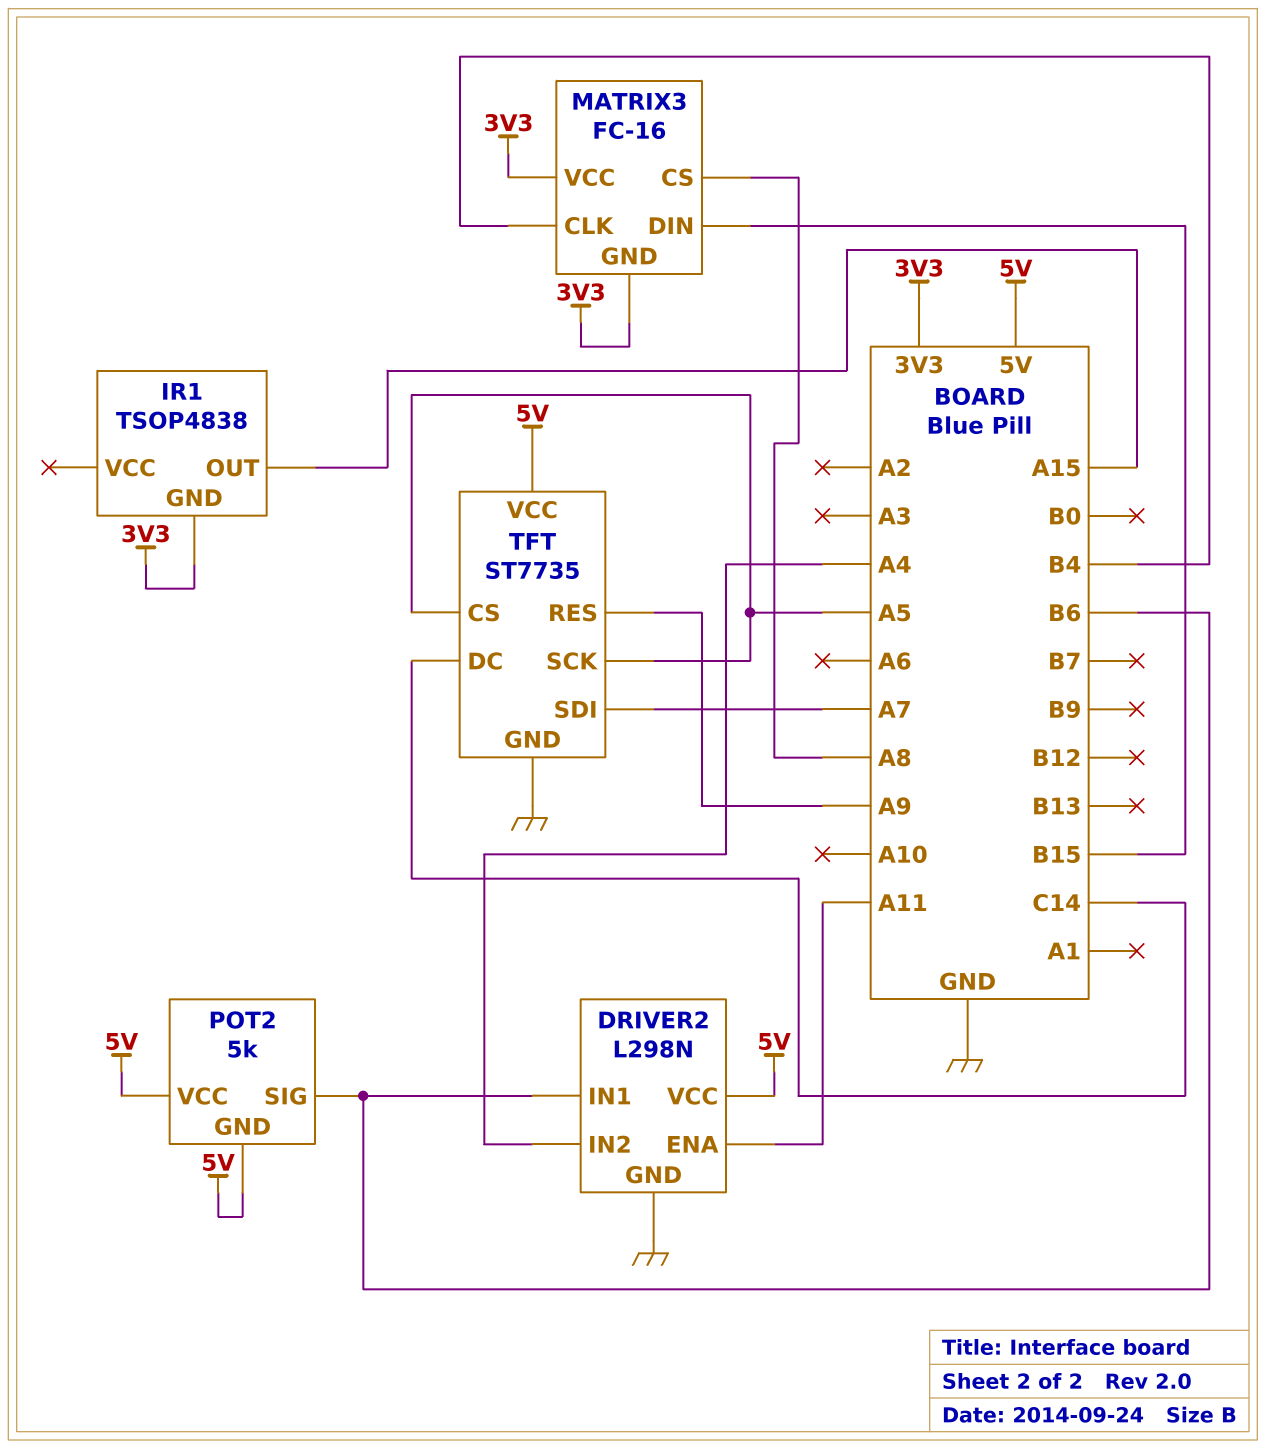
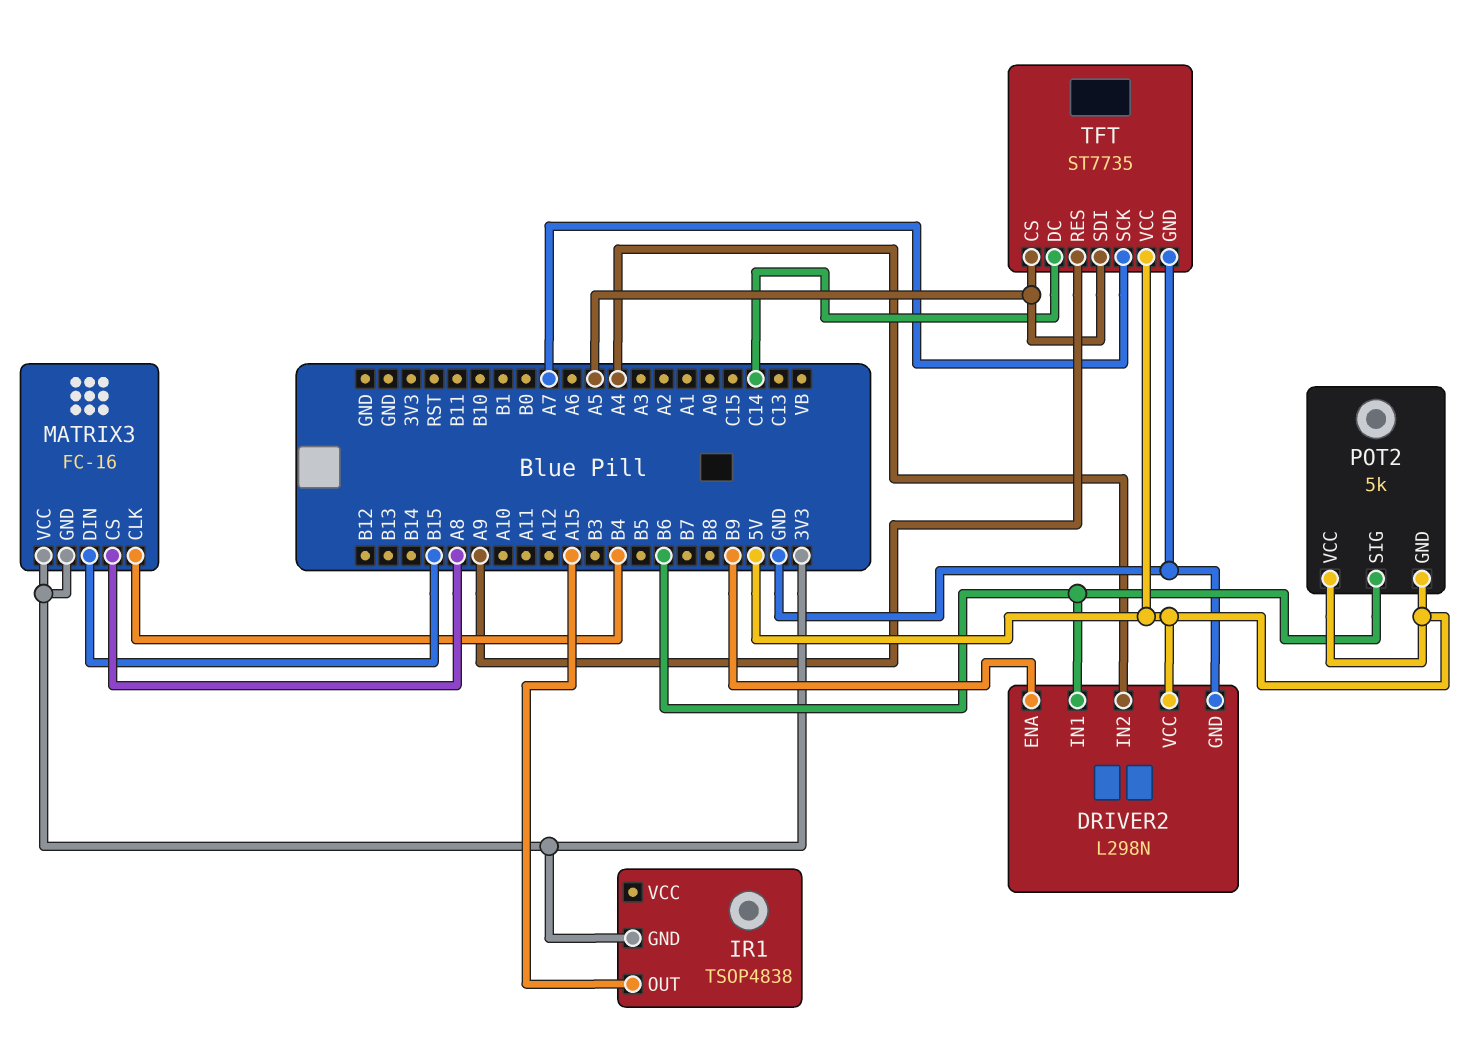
DRIVER2 pin ENA: A11 -> B9
TFT pin SCK: A5 -> A7
TFT pin SDI: A7 -> A5

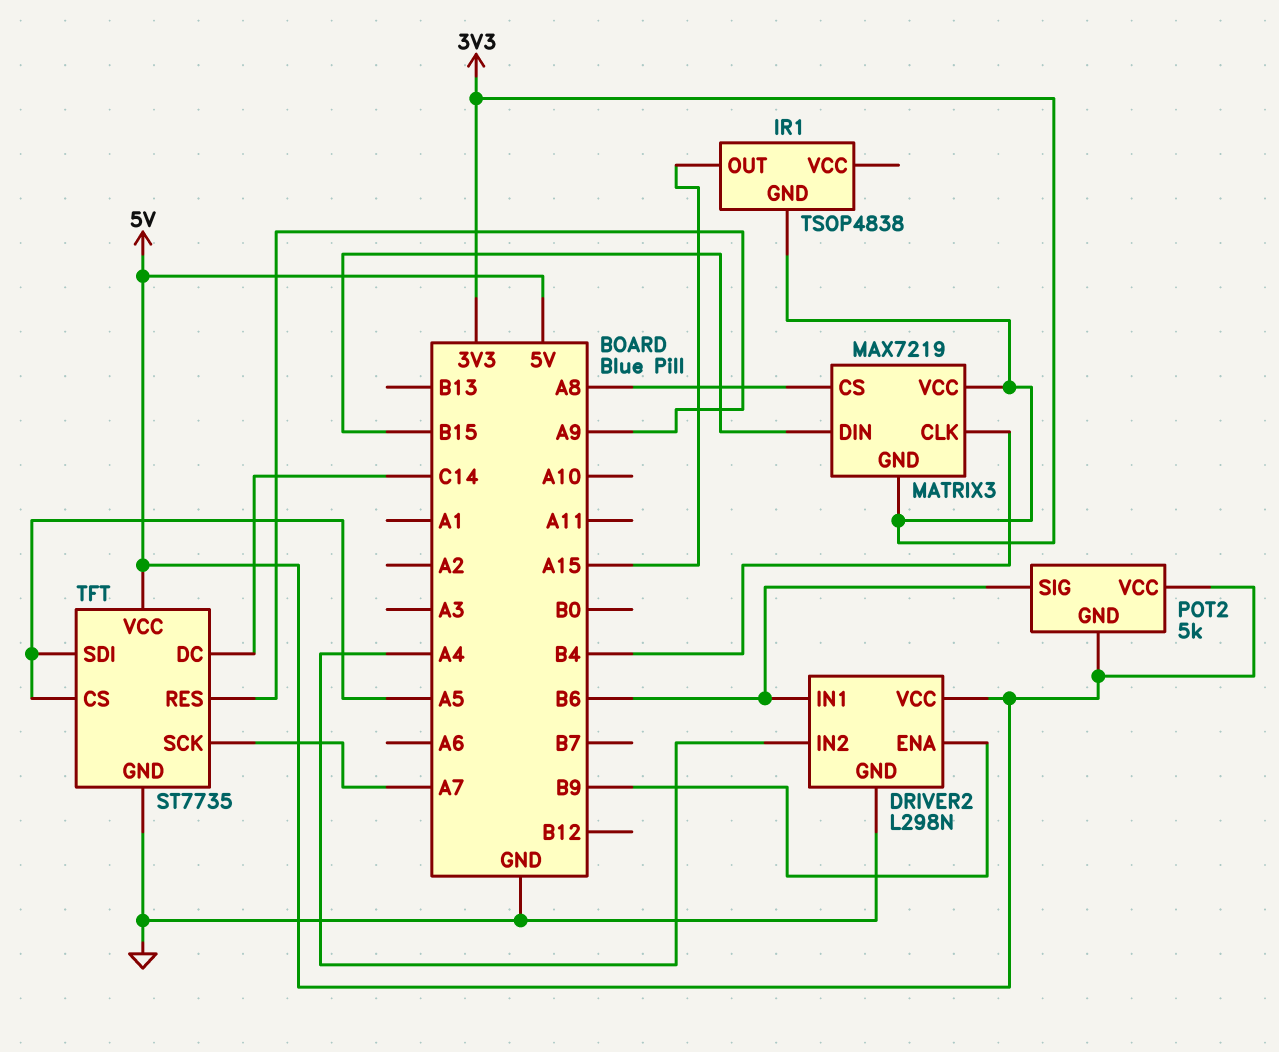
MATRIX3: FC-16 -> MAX7219

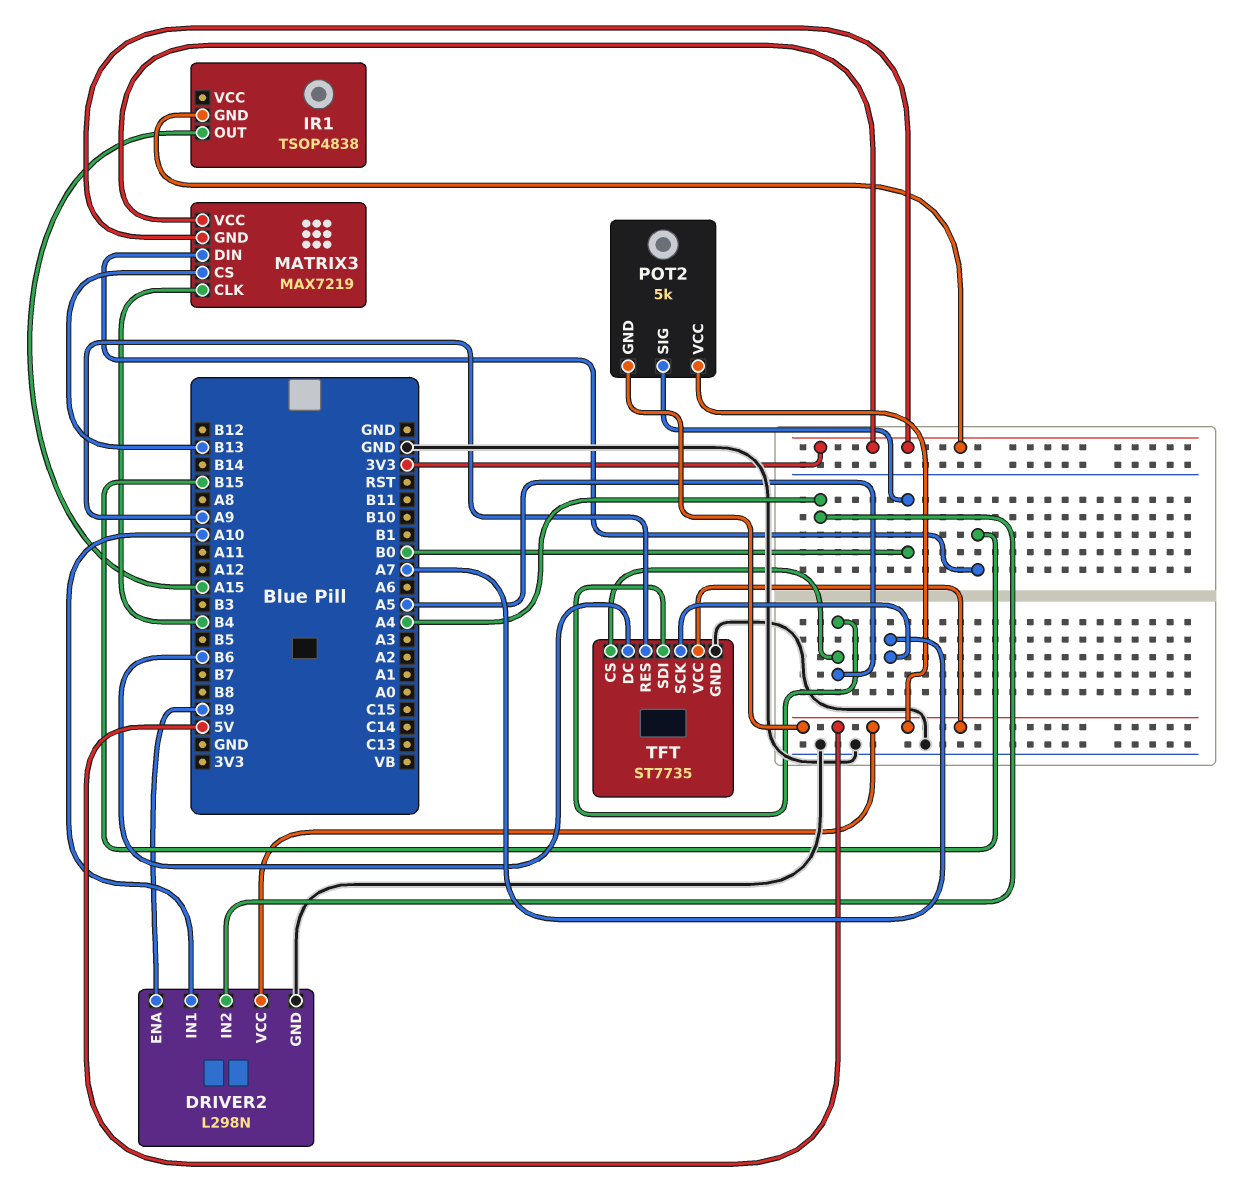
DRIVER2 pin IN1: B6 -> A10
MATRIX3 pin CS: A8 -> B13
POT2 pin SIG: B6 -> B0
TFT pin DC: C14 -> B6

